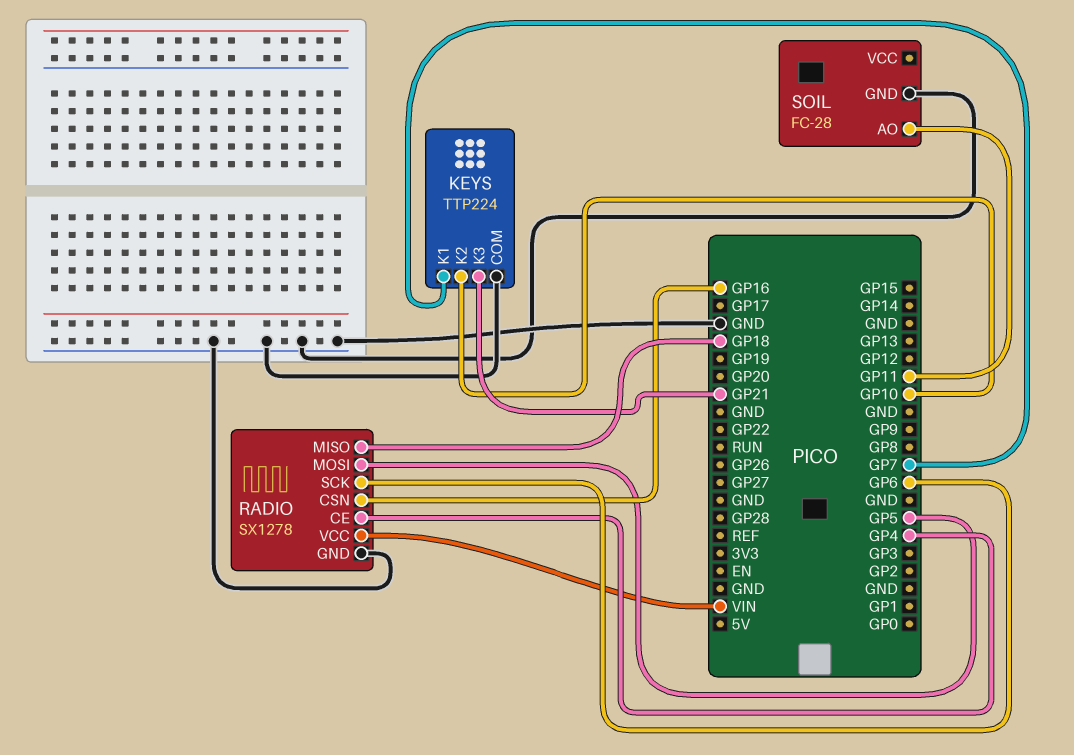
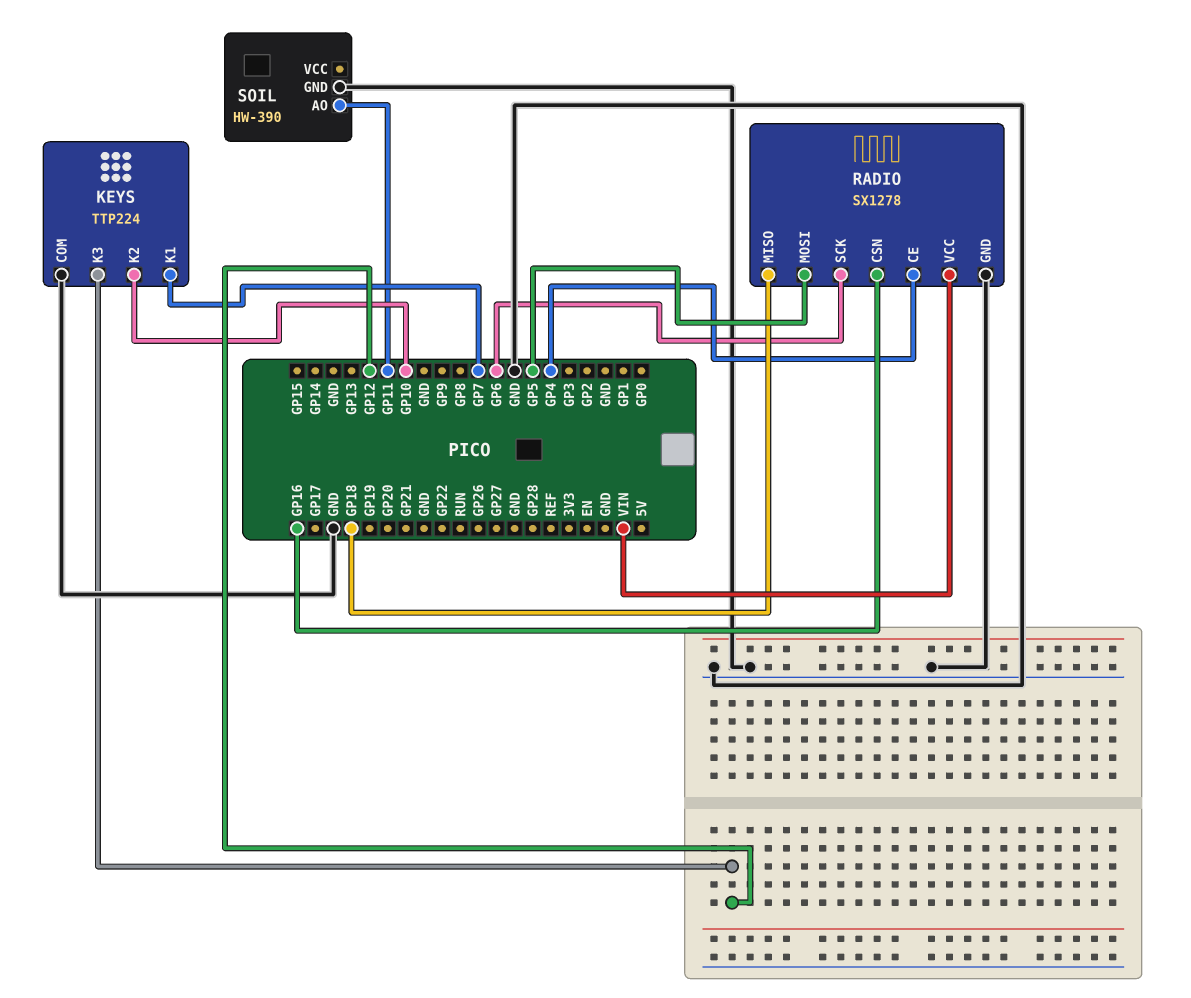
KEYS pin K3: GP21 -> GP12
SOIL: FC-28 -> HW-390

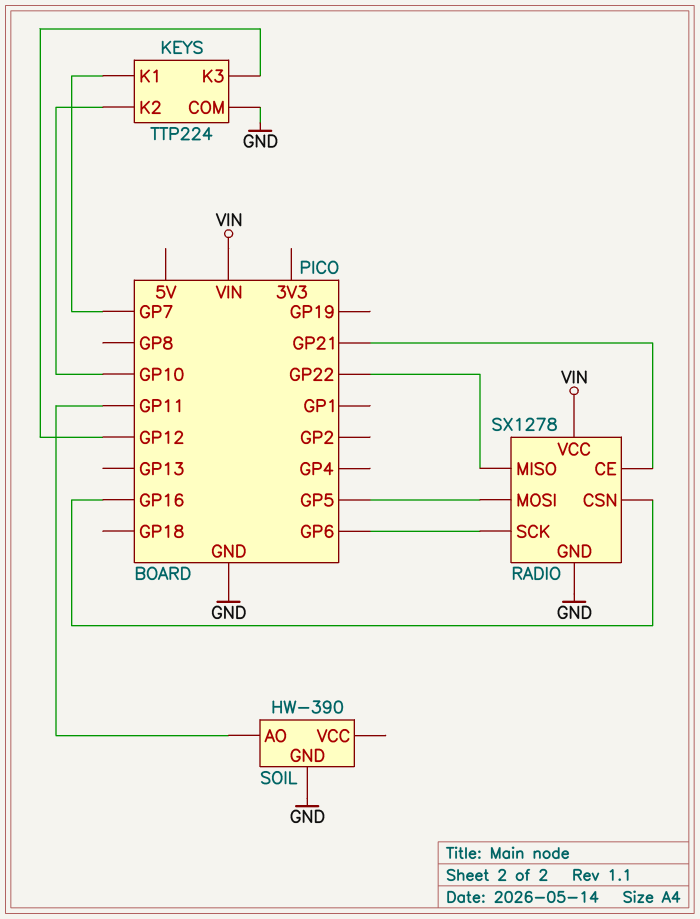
RADIO pin CE: GP4 -> GP21
RADIO pin MISO: GP18 -> GP22

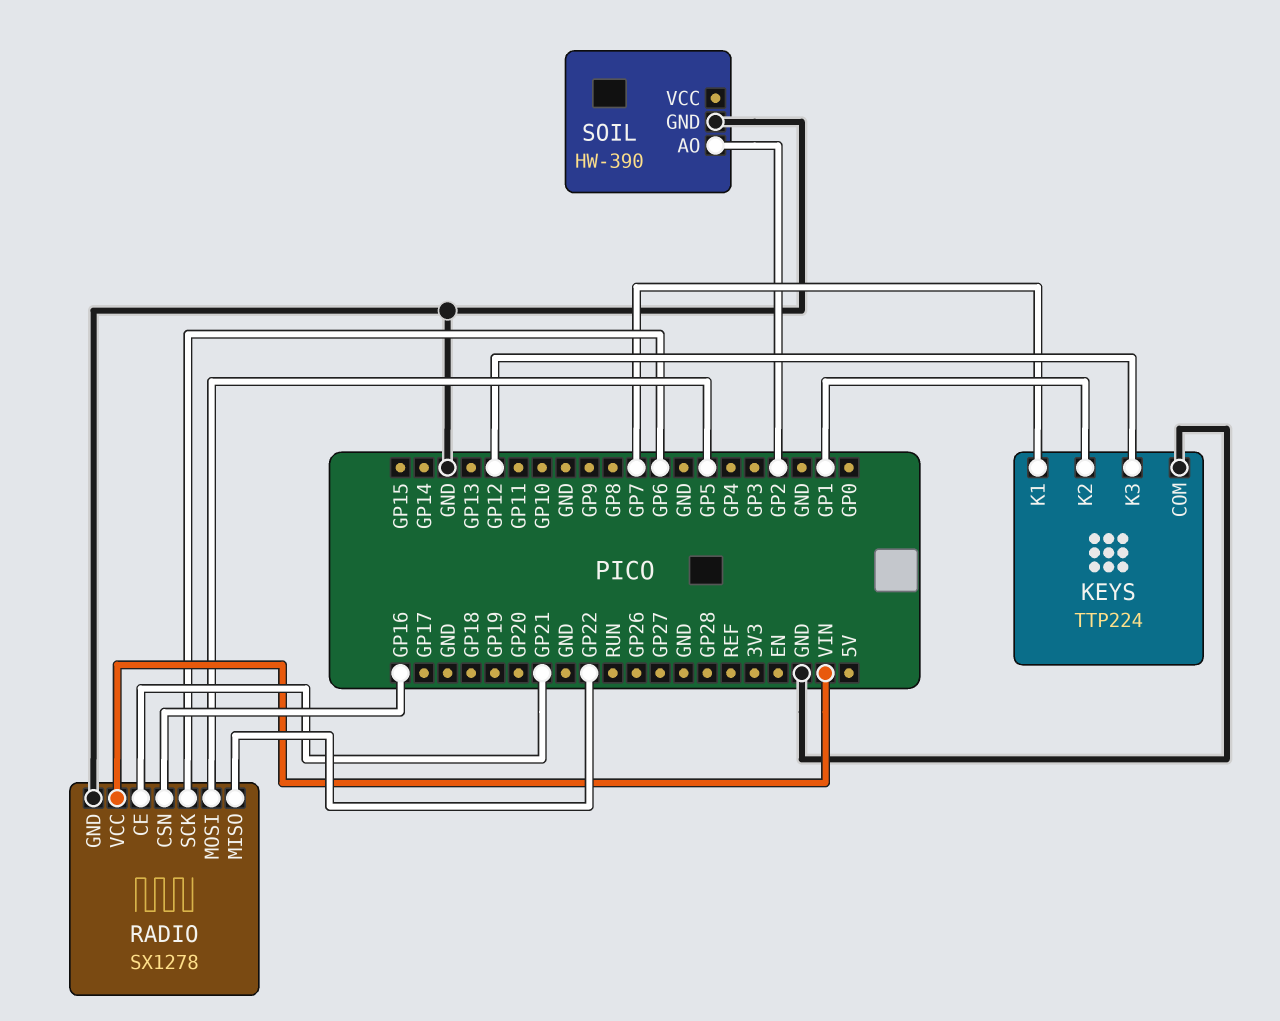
KEYS pin K2: GP10 -> GP1
SOIL pin AO: GP11 -> GP2

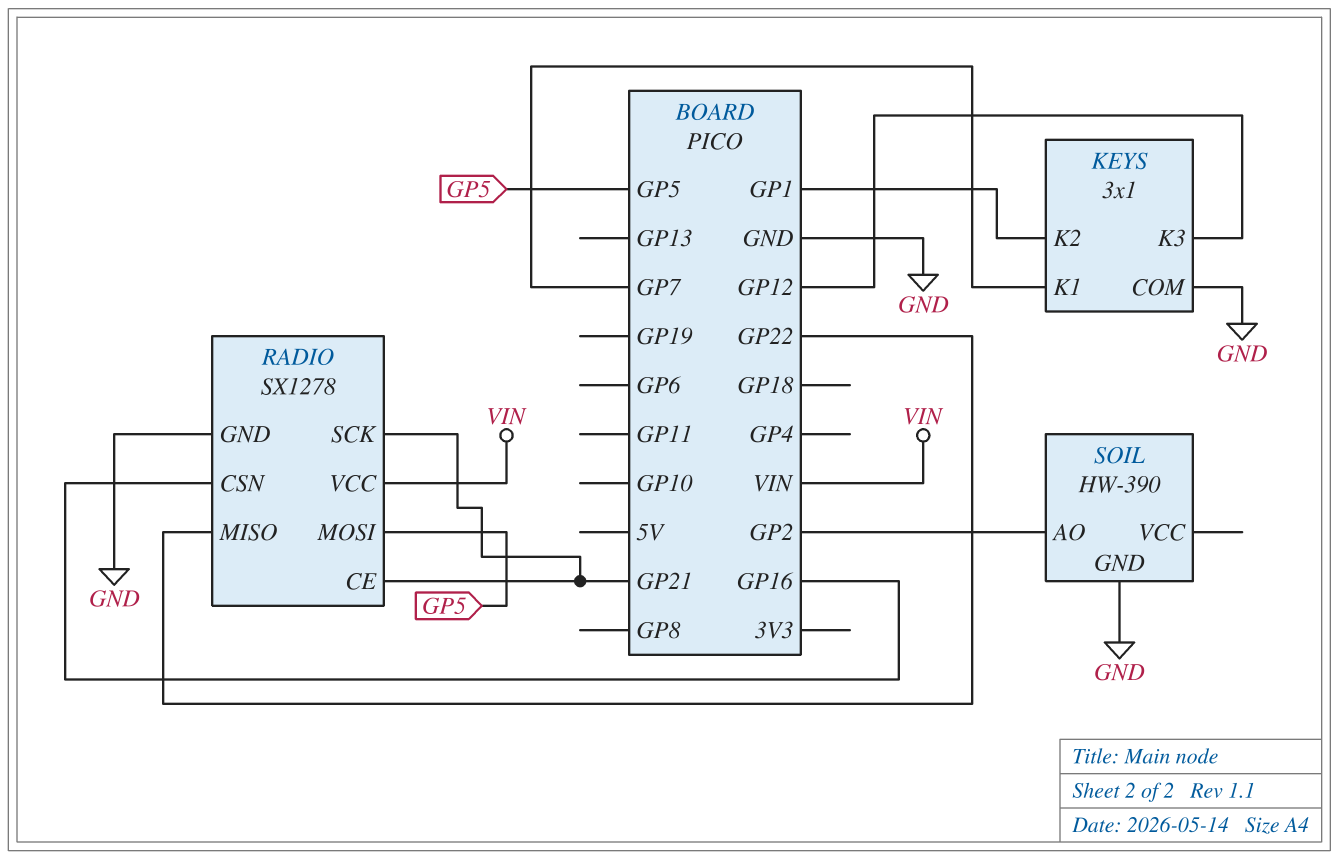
KEYS: TTP224 -> 3x1
RADIO pin SCK: GP6 -> GP21

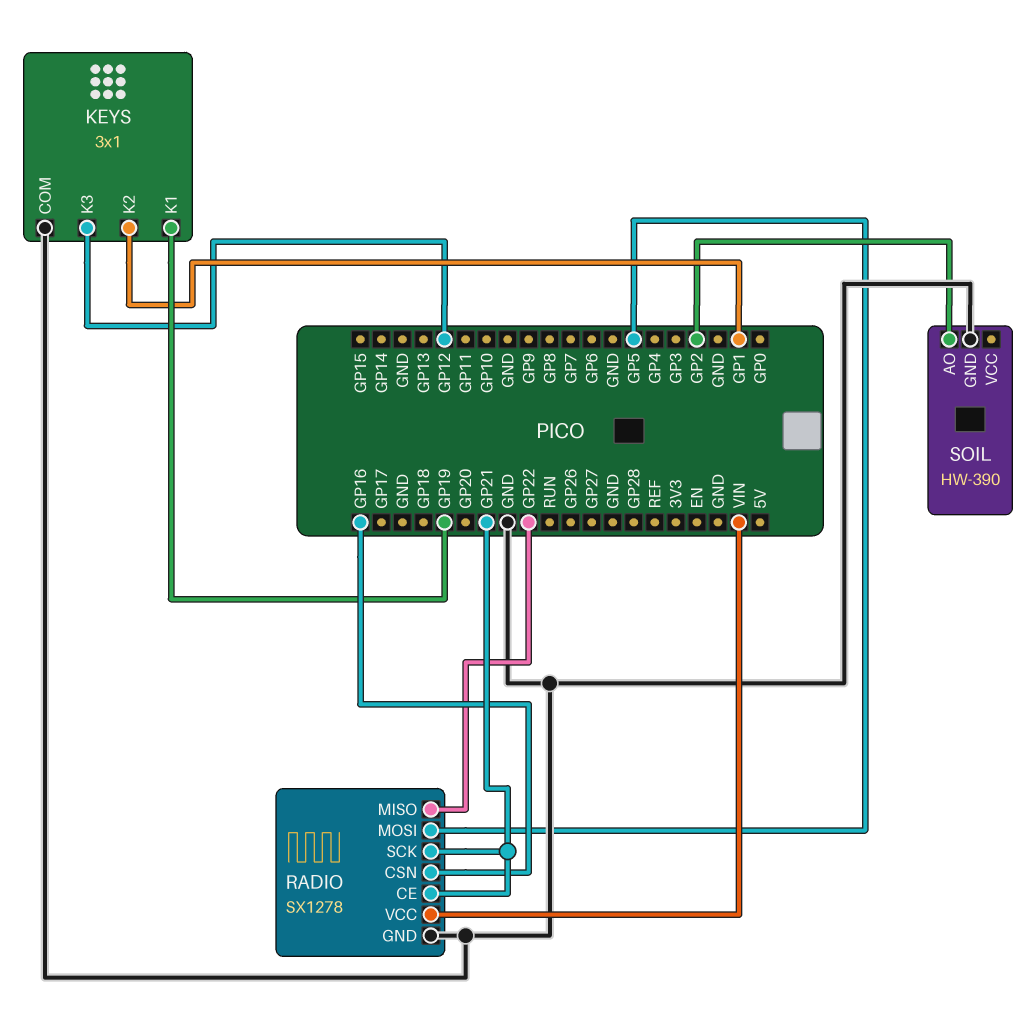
KEYS pin K1: GP7 -> GP19

